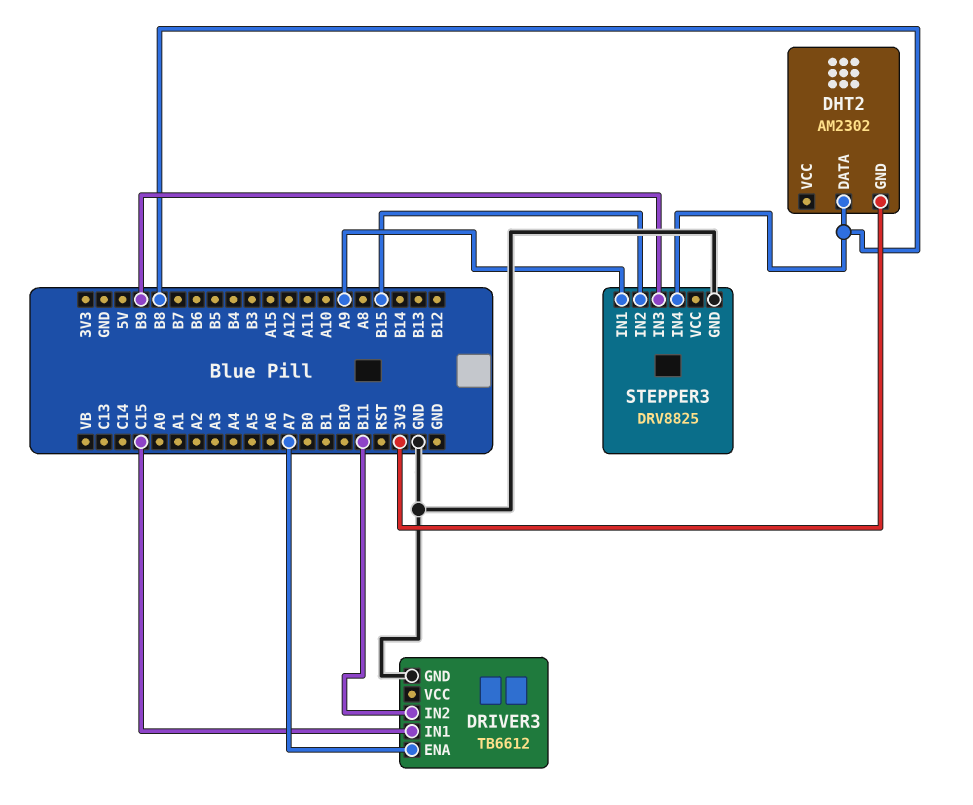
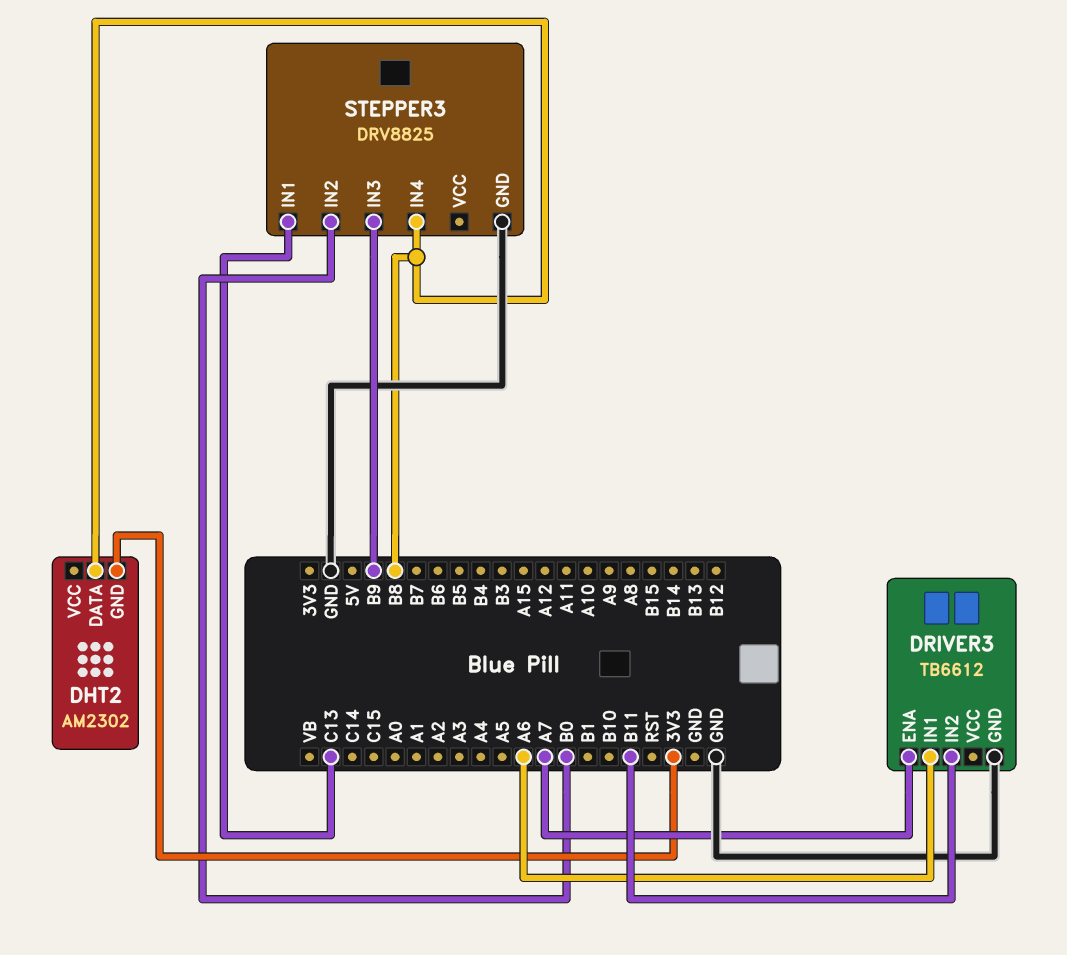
DRIVER3 pin IN1: C15 -> A6
STEPPER3 pin IN1: A9 -> C13
STEPPER3 pin IN2: B15 -> B0

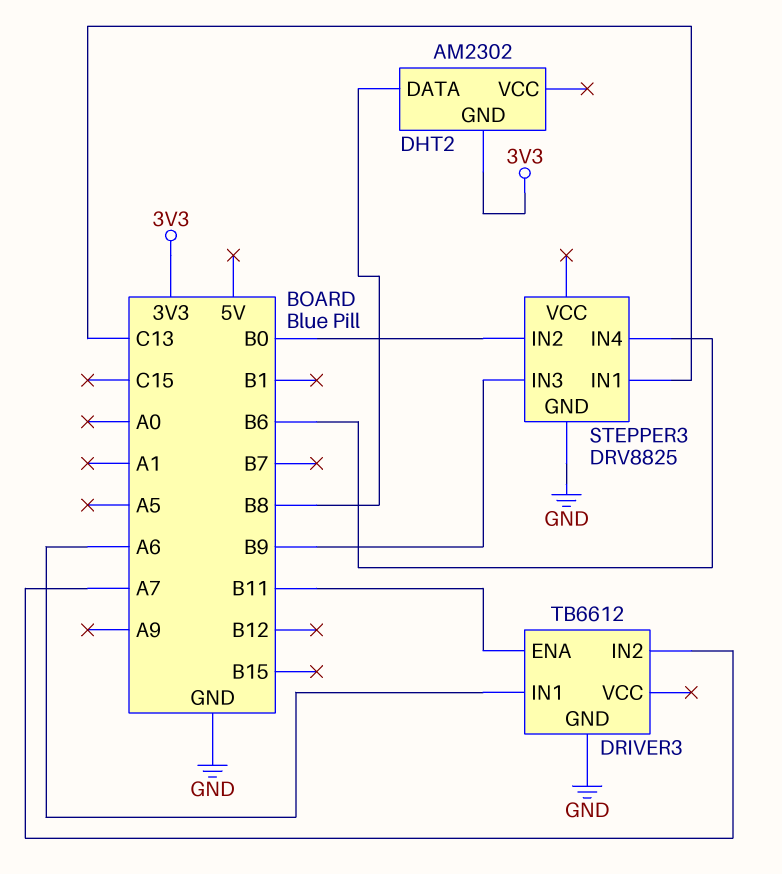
DRIVER3 pin ENA: A7 -> B11
DRIVER3 pin IN2: B11 -> A7
STEPPER3 pin IN4: B8 -> B6

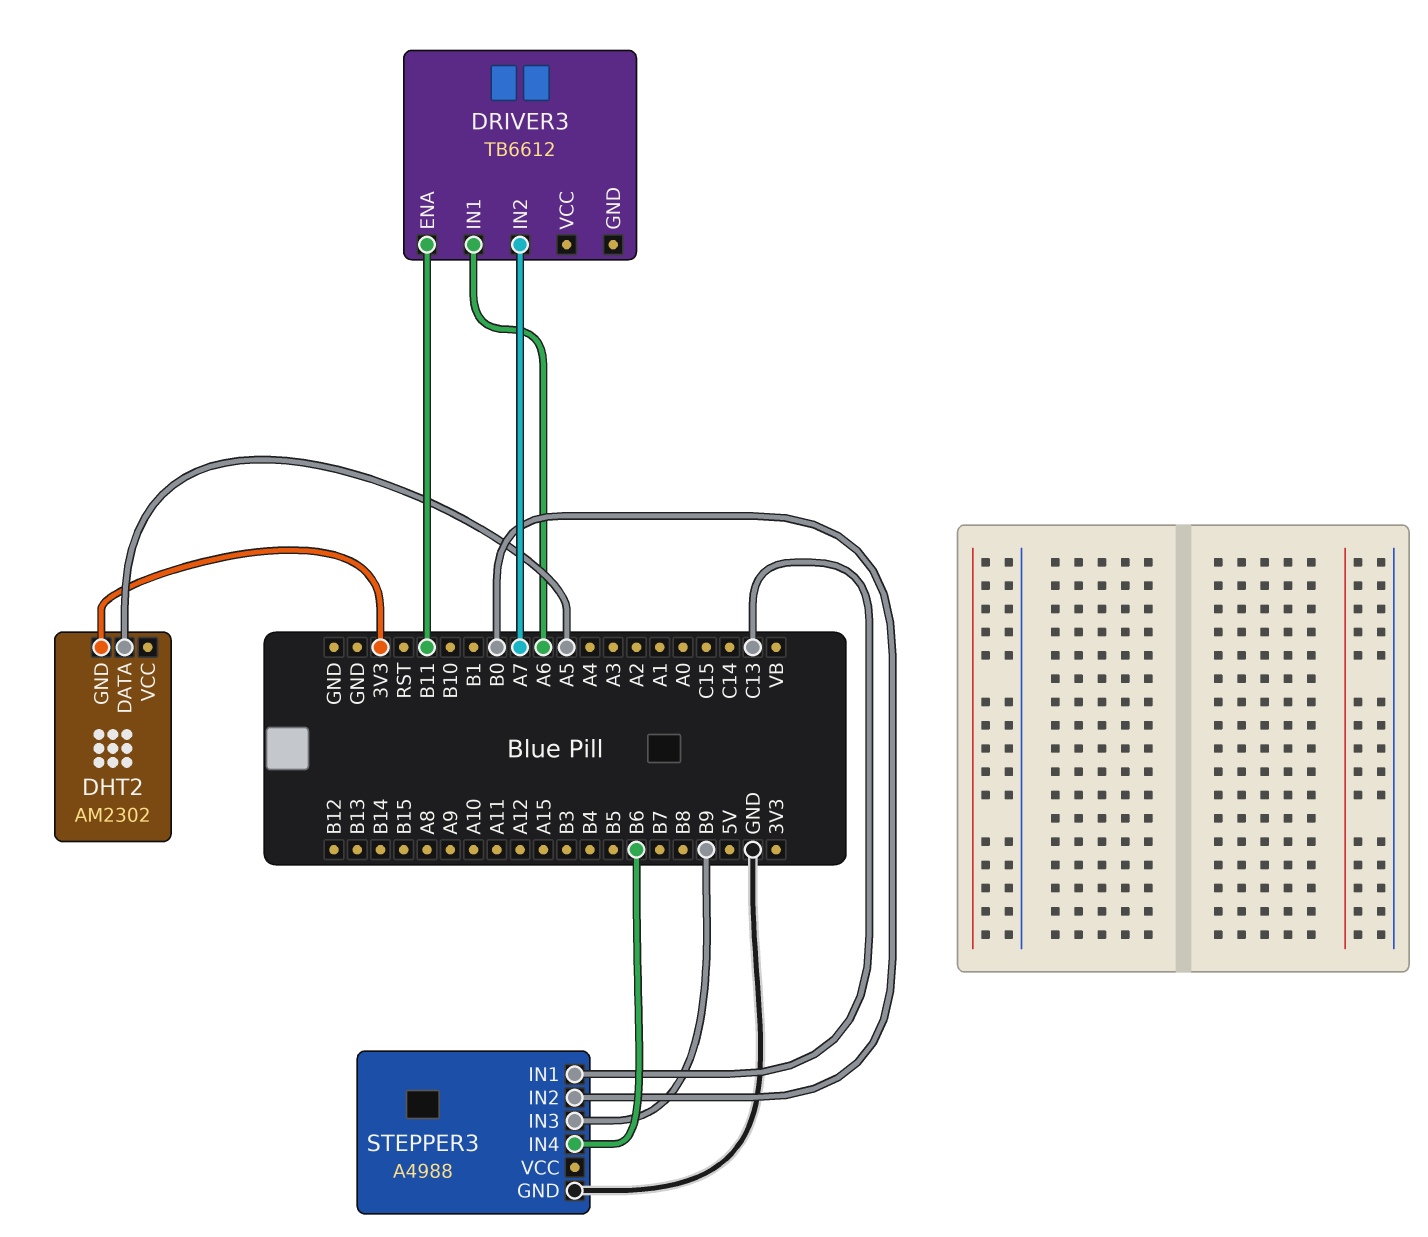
DHT2 pin DATA: B8 -> A5
DRIVER3 pin GND: GND -> none
STEPPER3: DRV8825 -> A4988

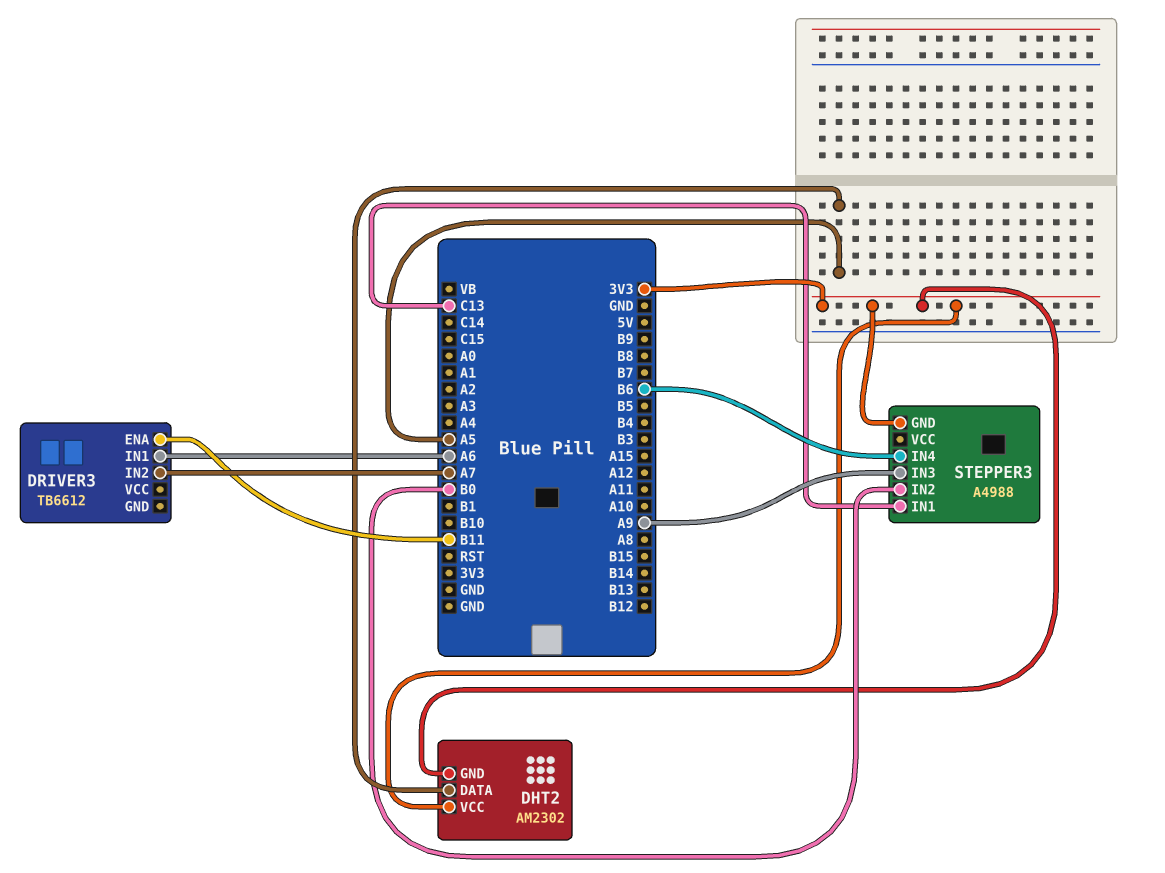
DHT2 pin VCC: none -> 3V3
STEPPER3 pin GND: GND -> 3V3
STEPPER3 pin IN3: B9 -> A9

